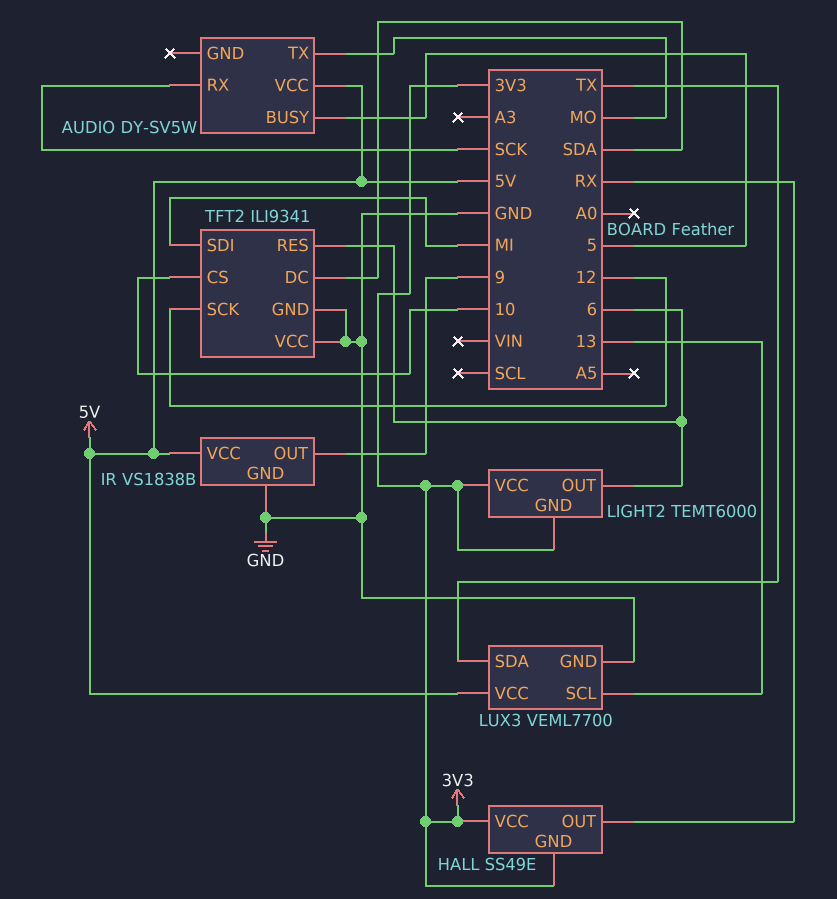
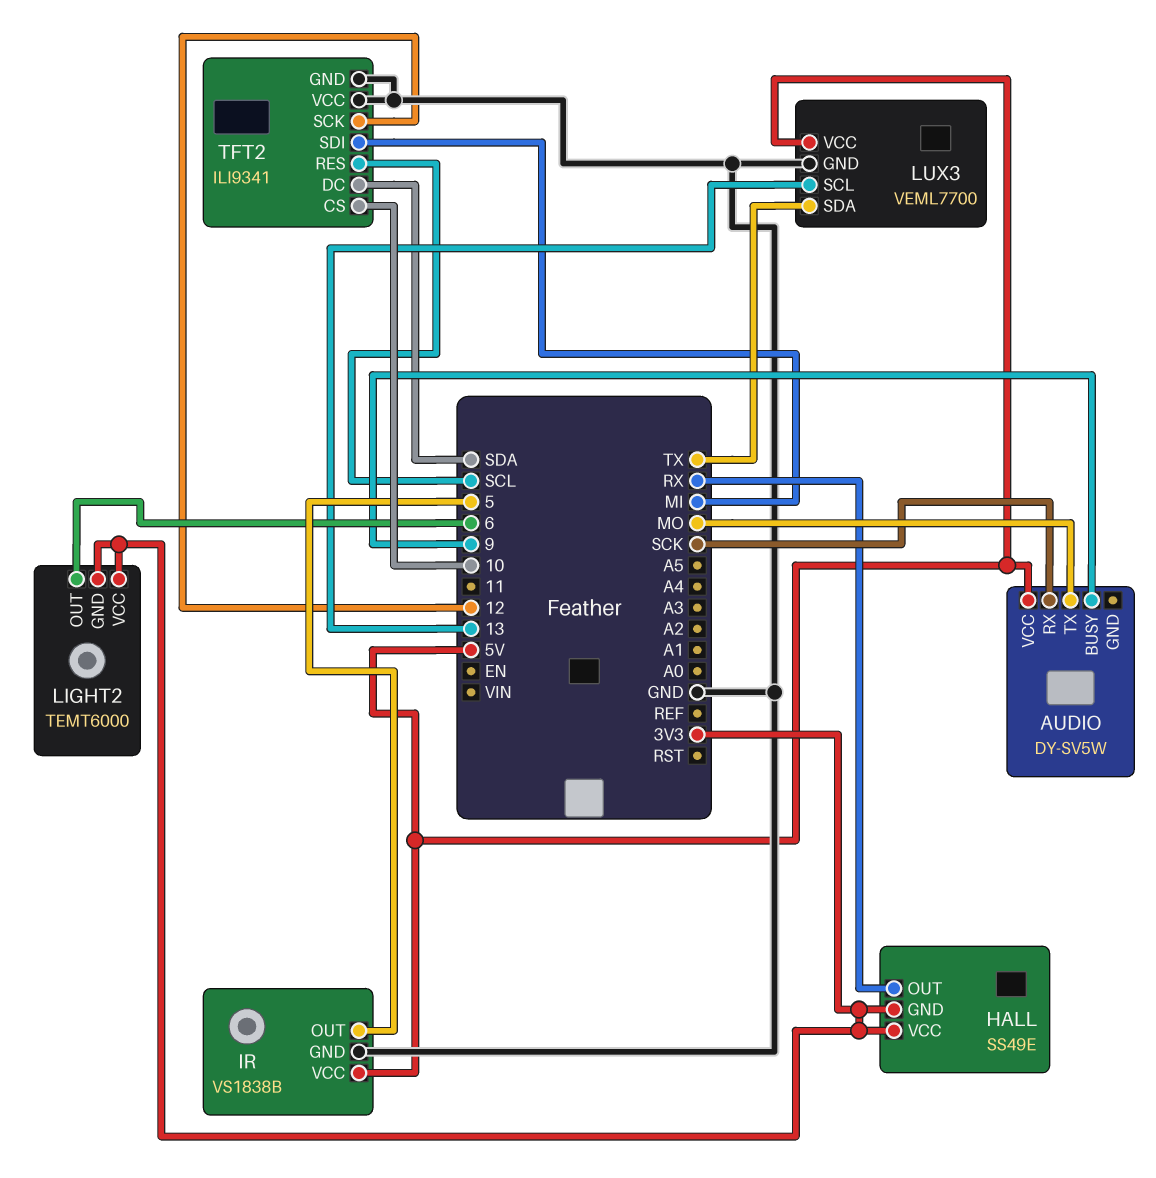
AUDIO pin BUSY: 5 -> 9
IR pin OUT: 9 -> 5
TFT2 pin RES: 6 -> SCL

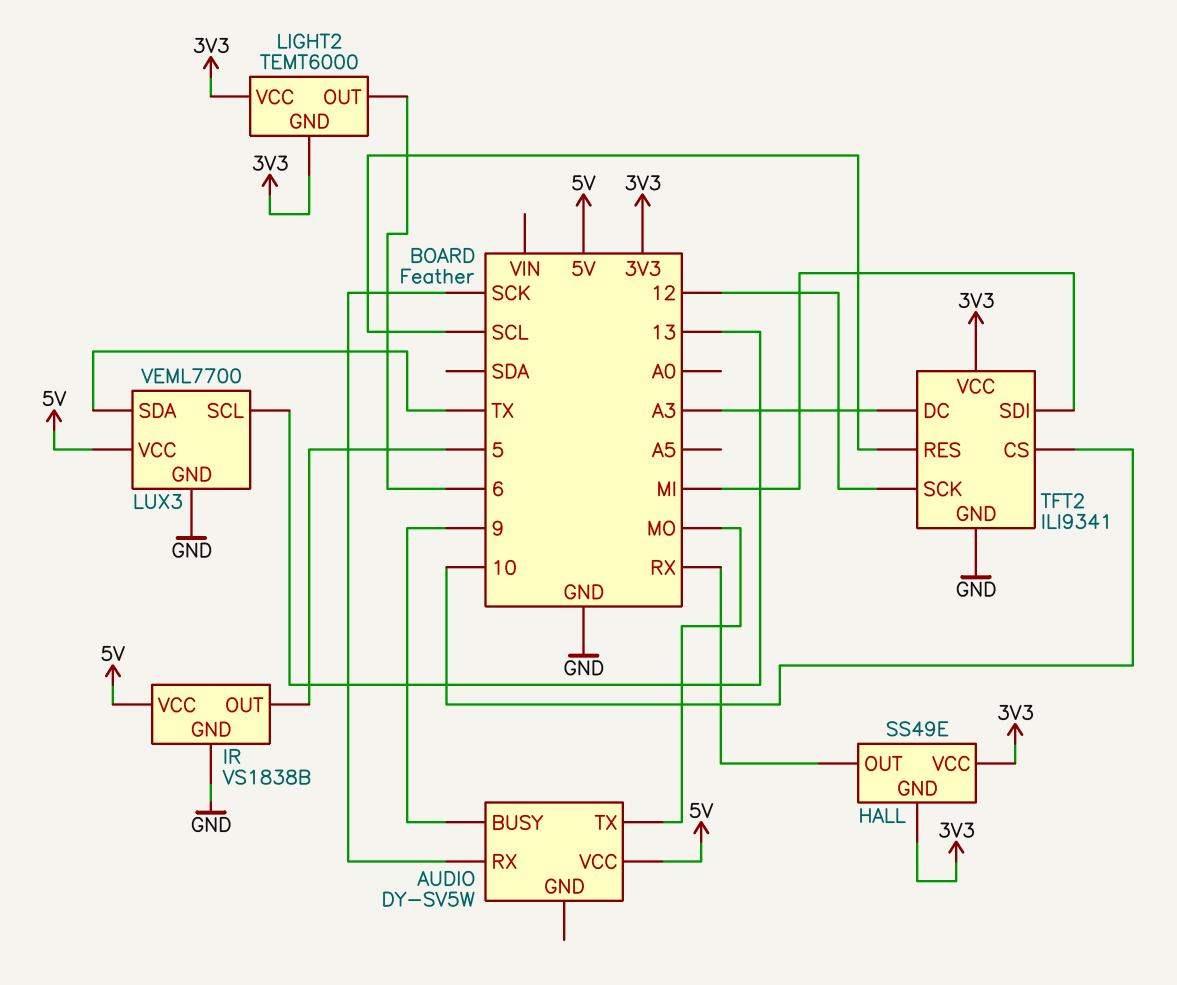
TFT2 pin DC: SDA -> A3
TFT2 pin VCC: GND -> 3V3

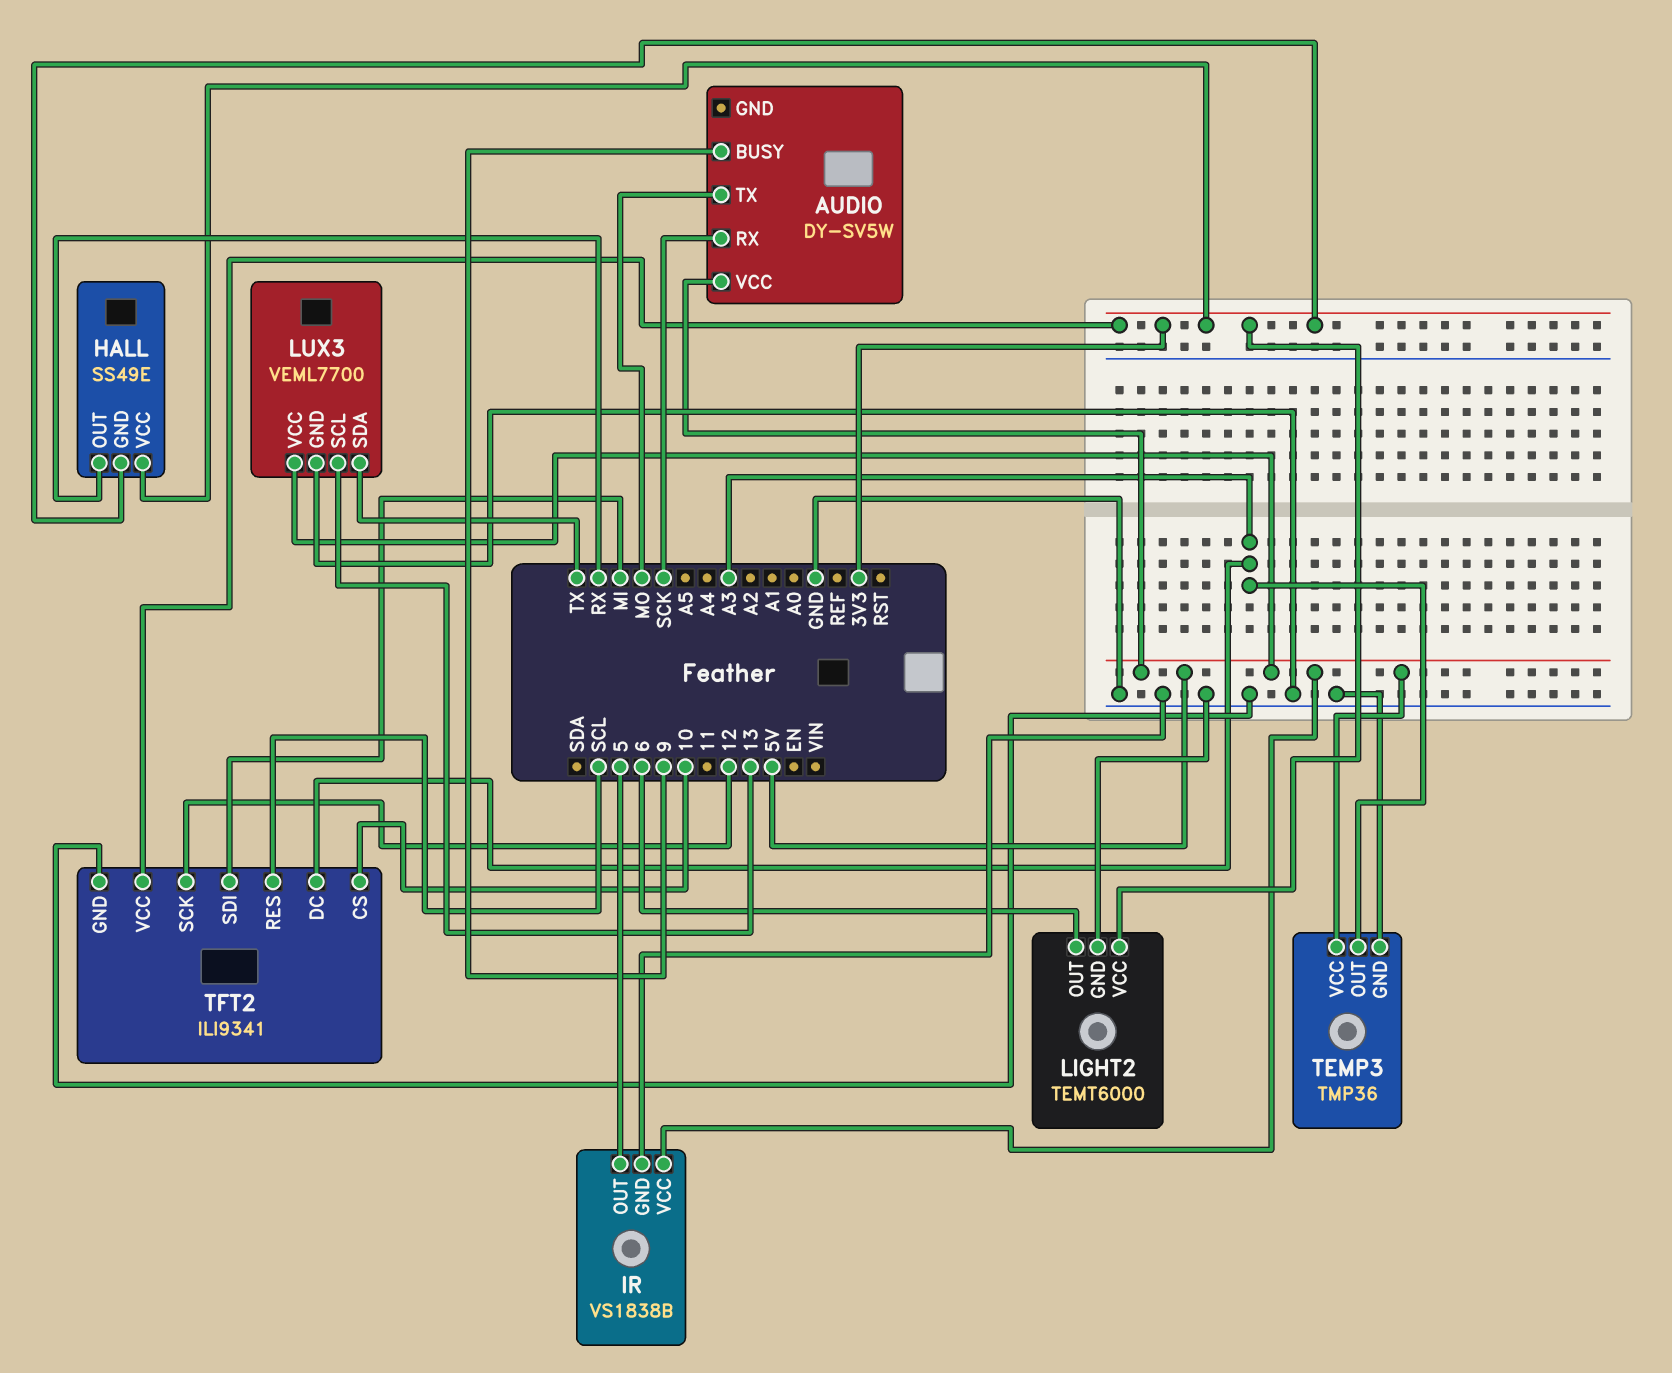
LIGHT2 pin GND: 3V3 -> GND
TEMP3: none -> TMP36
TEMP3 pin GND: none -> GND
TEMP3 pin OUT: none -> A3
TEMP3 pin VCC: none -> 5V

